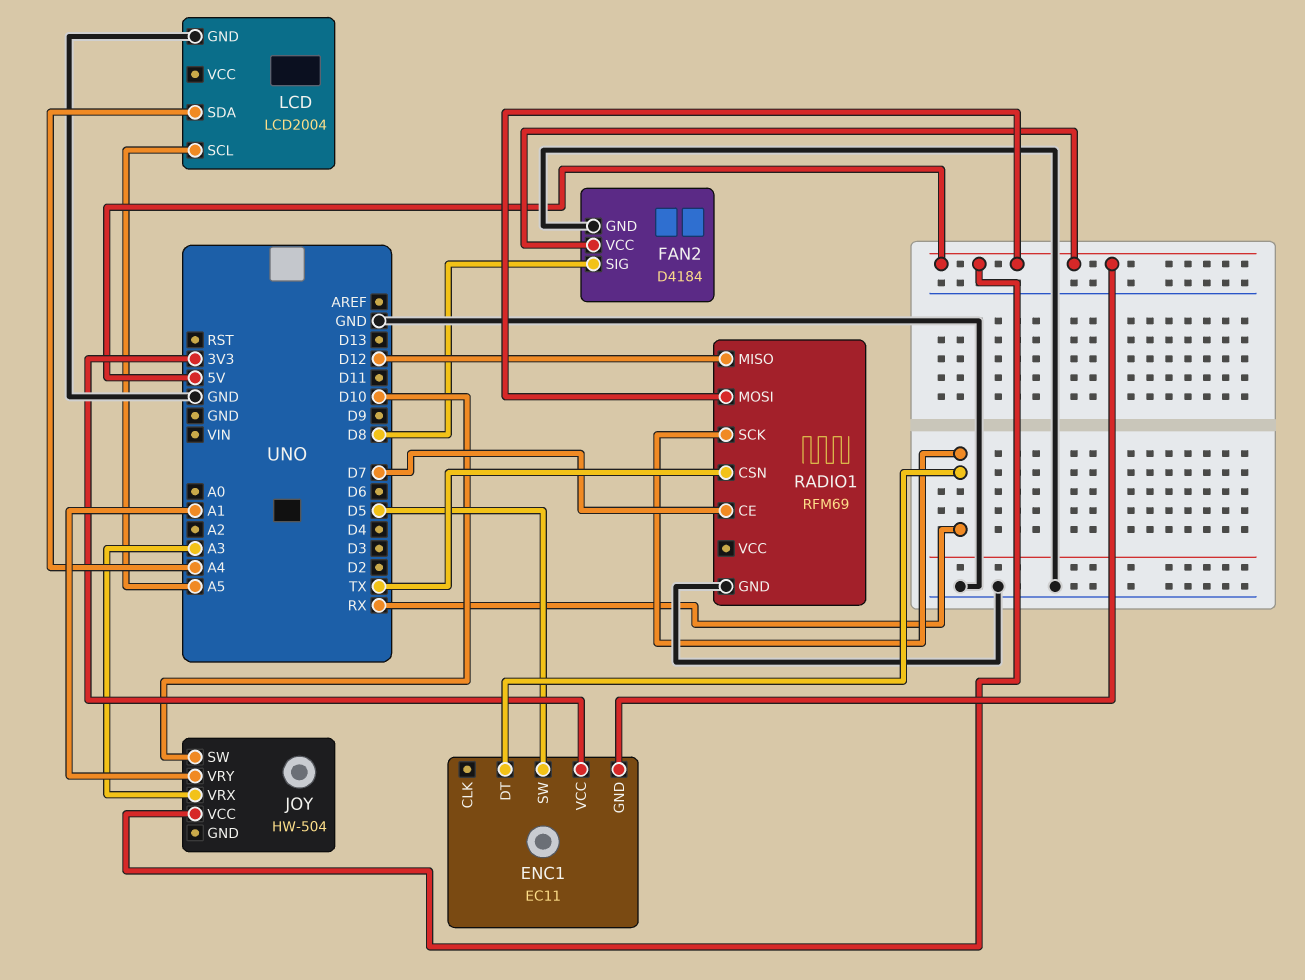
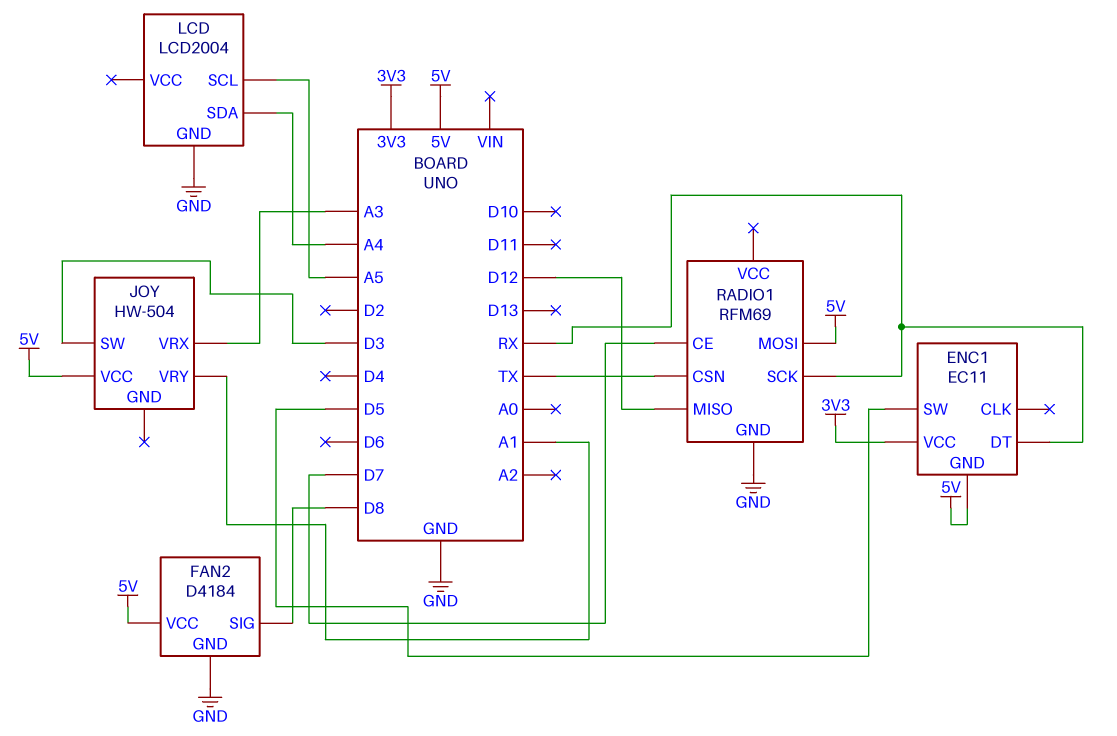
JOY pin SW: D10 -> D3

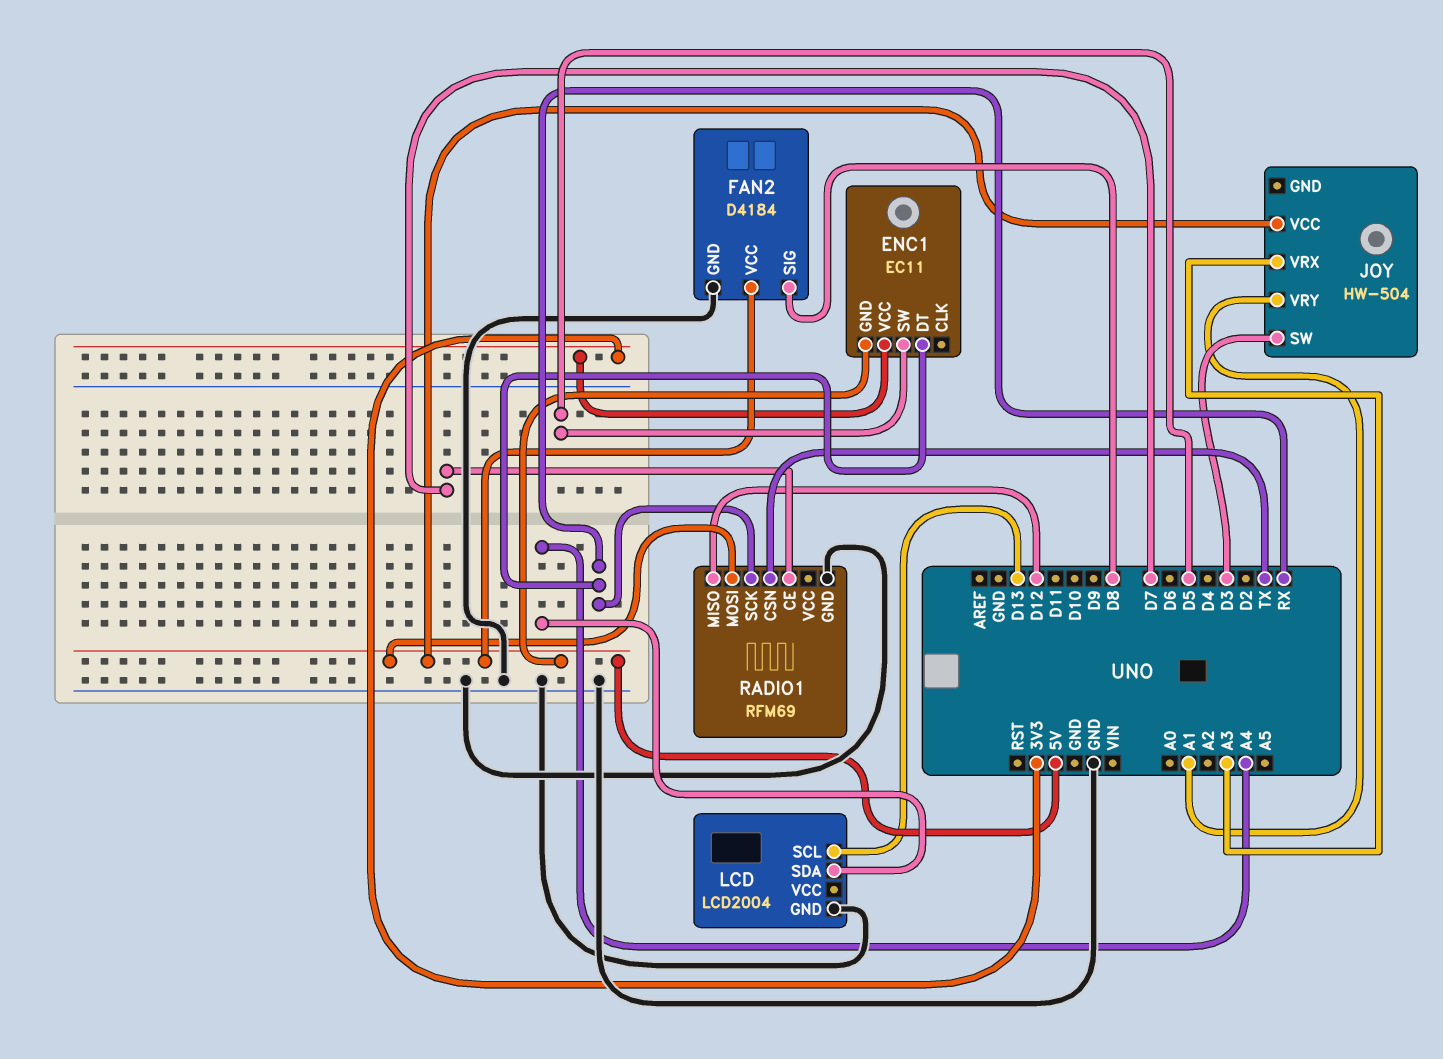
LCD pin SCL: A5 -> D13

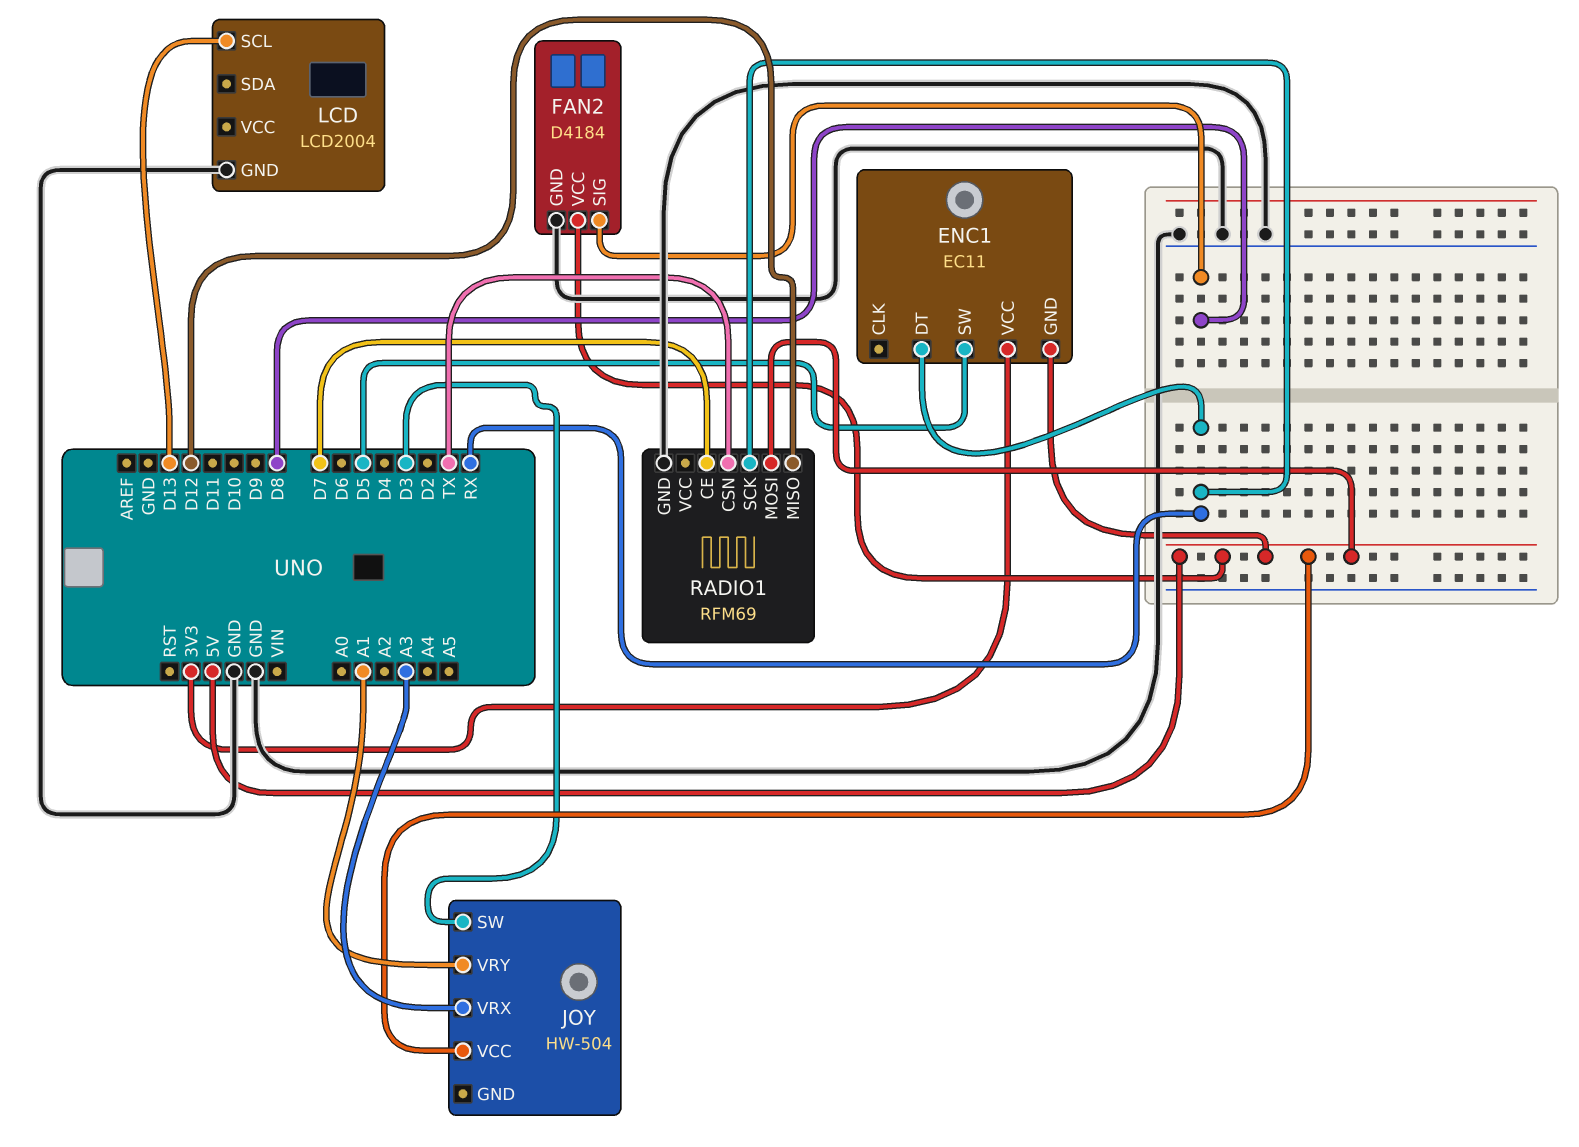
LCD pin SDA: A4 -> none

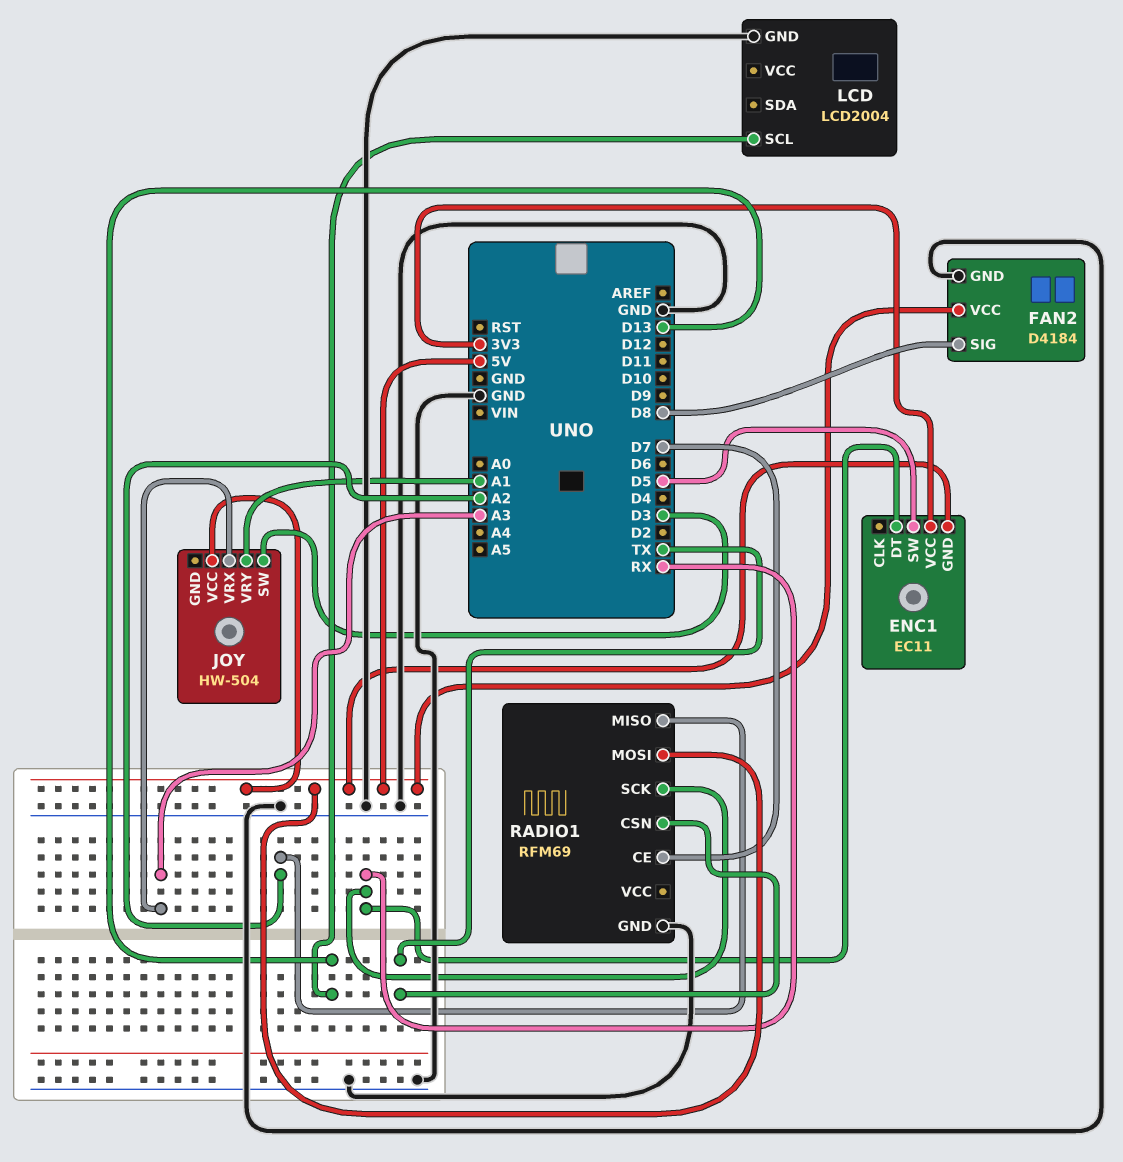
RADIO1 pin MISO: D12 -> A2

